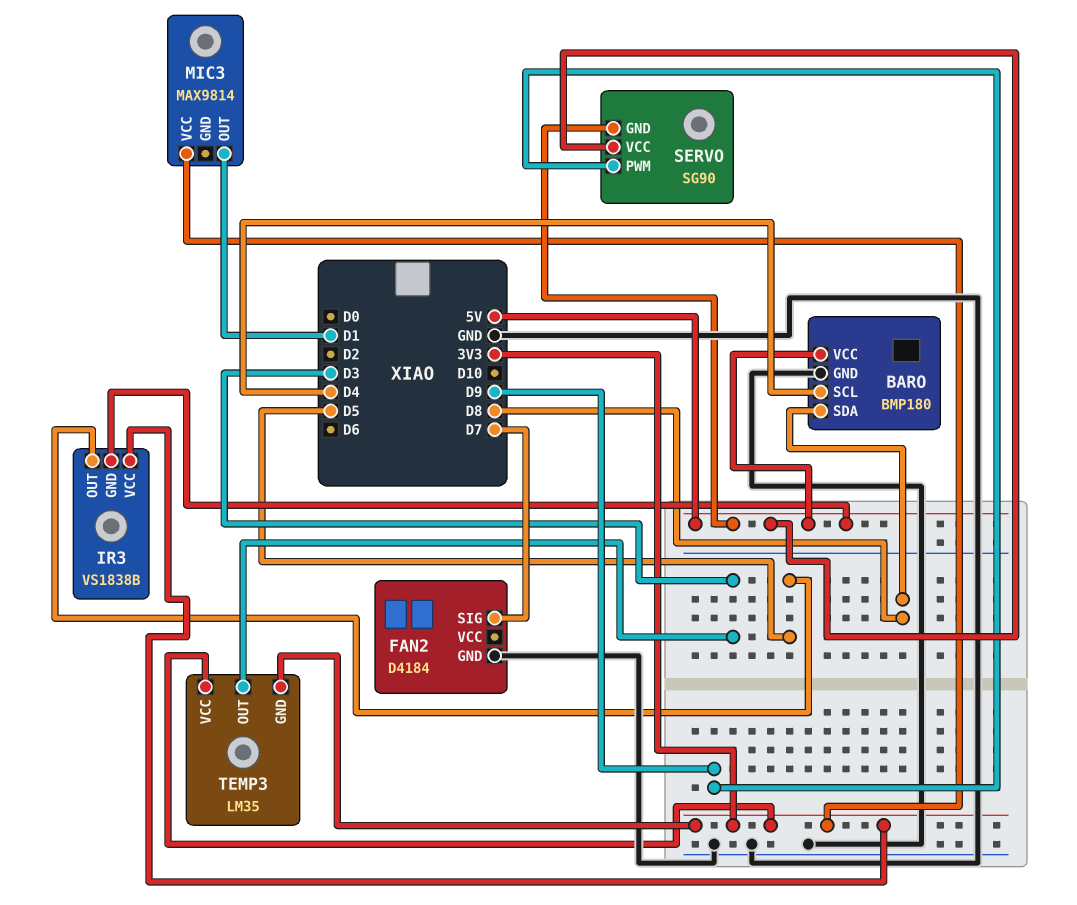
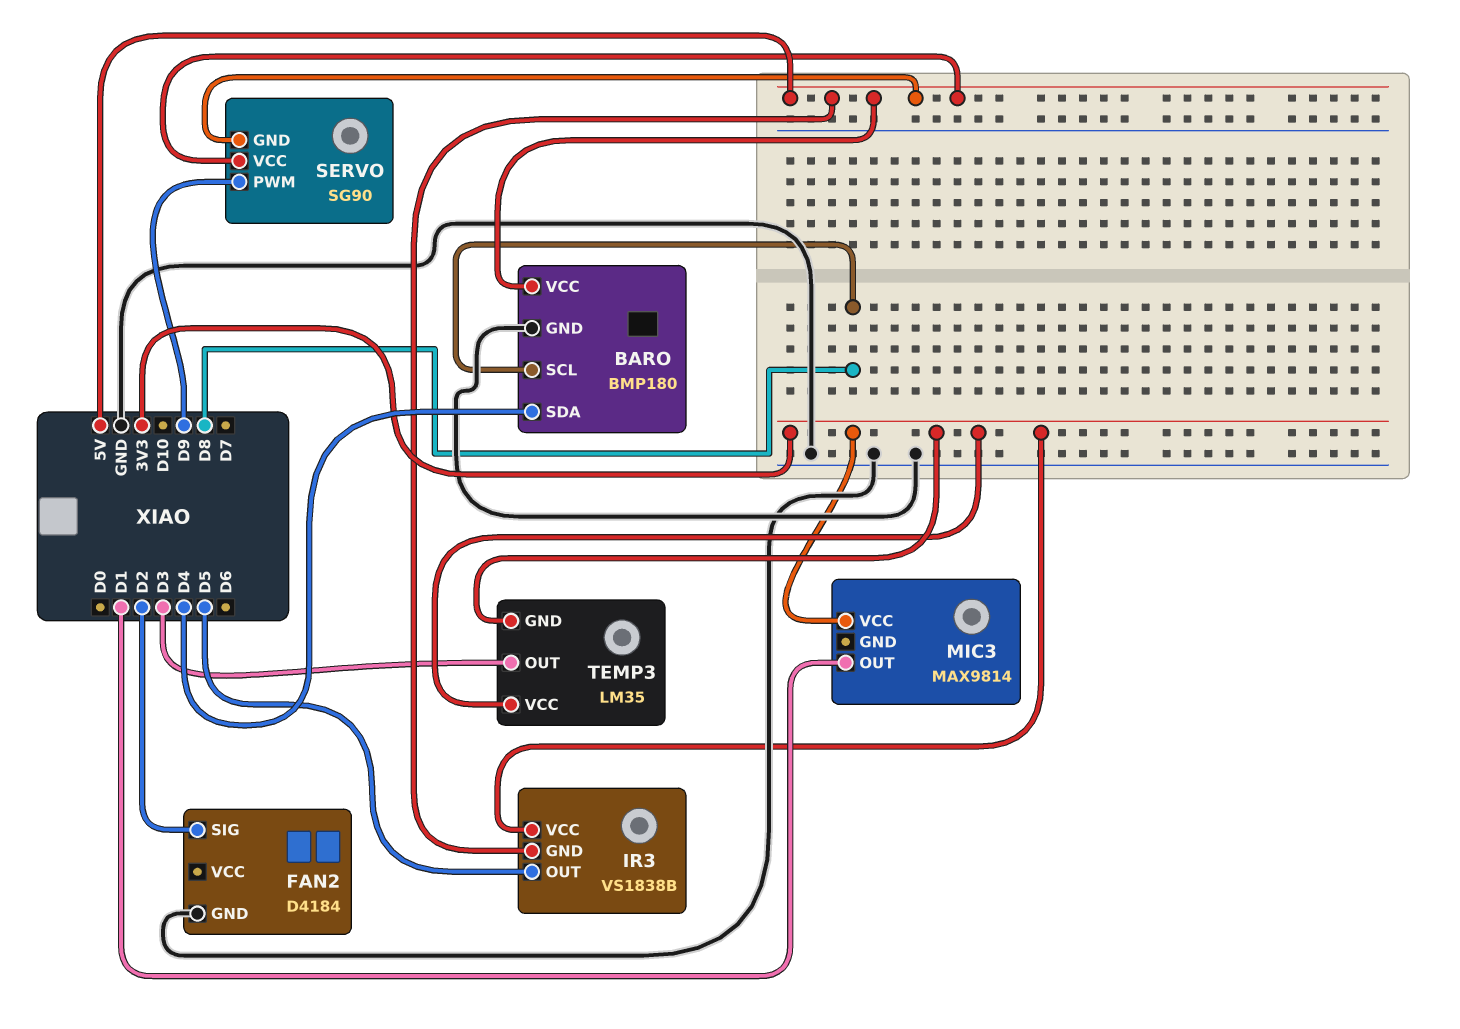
BARO pin SCL: D4 -> D8
BARO pin SDA: D8 -> D4
FAN2 pin SIG: D7 -> D2

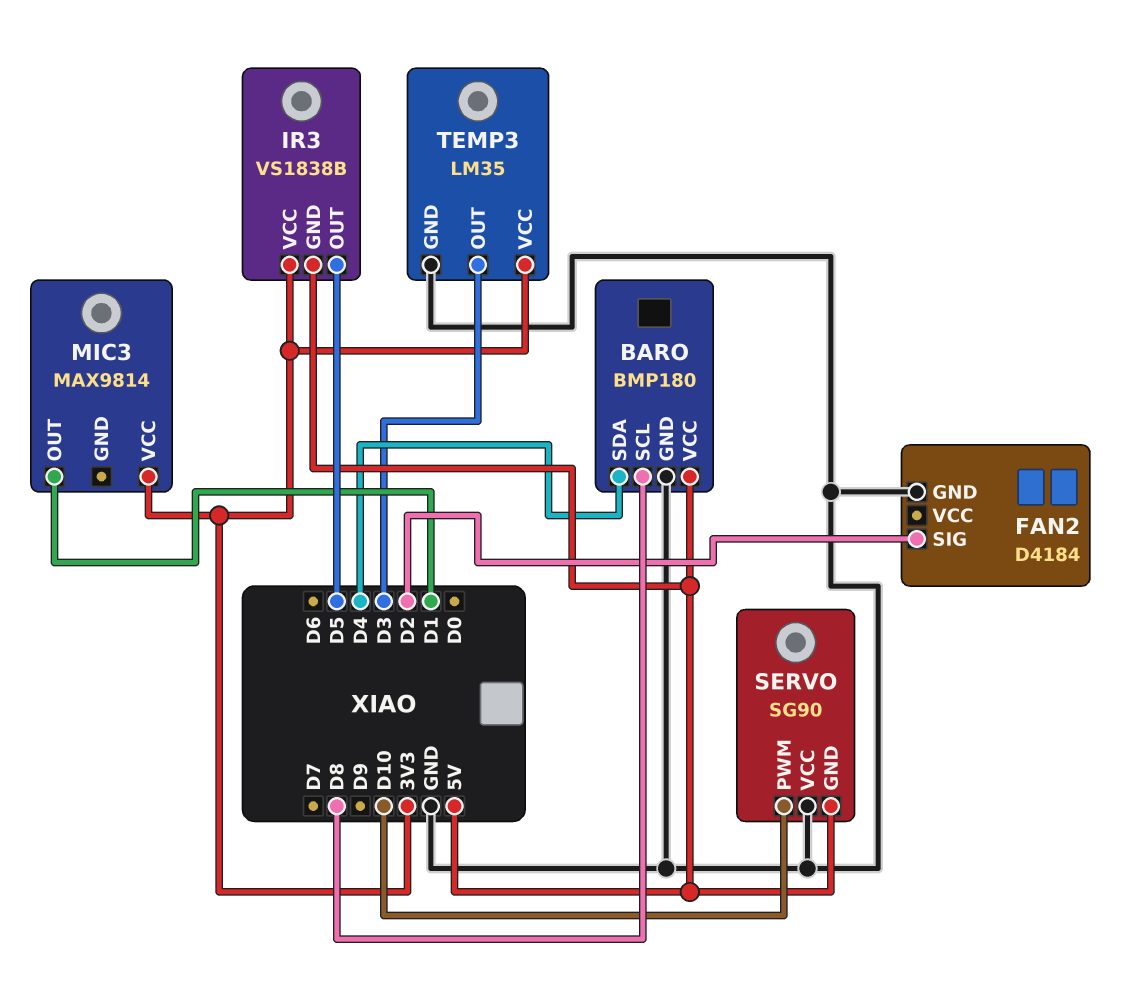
SERVO pin PWM: D9 -> D10
SERVO pin VCC: 5V -> GND
TEMP3 pin GND: 3V3 -> GND

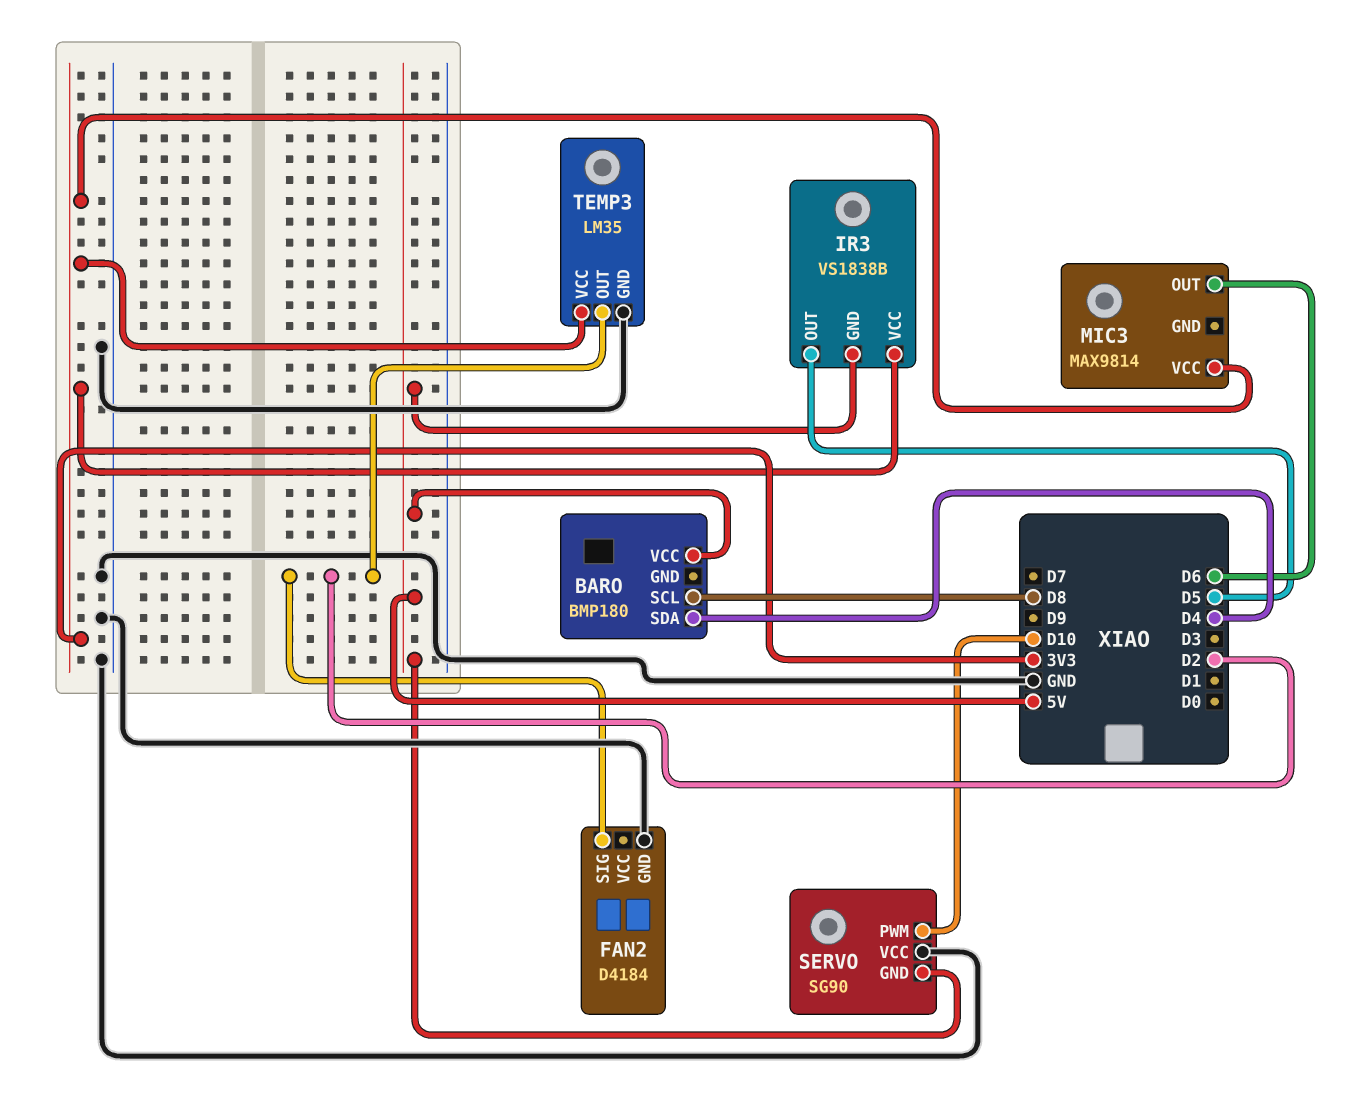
BARO pin GND: GND -> none
MIC3 pin OUT: D1 -> D6
TEMP3 pin OUT: D3 -> D2

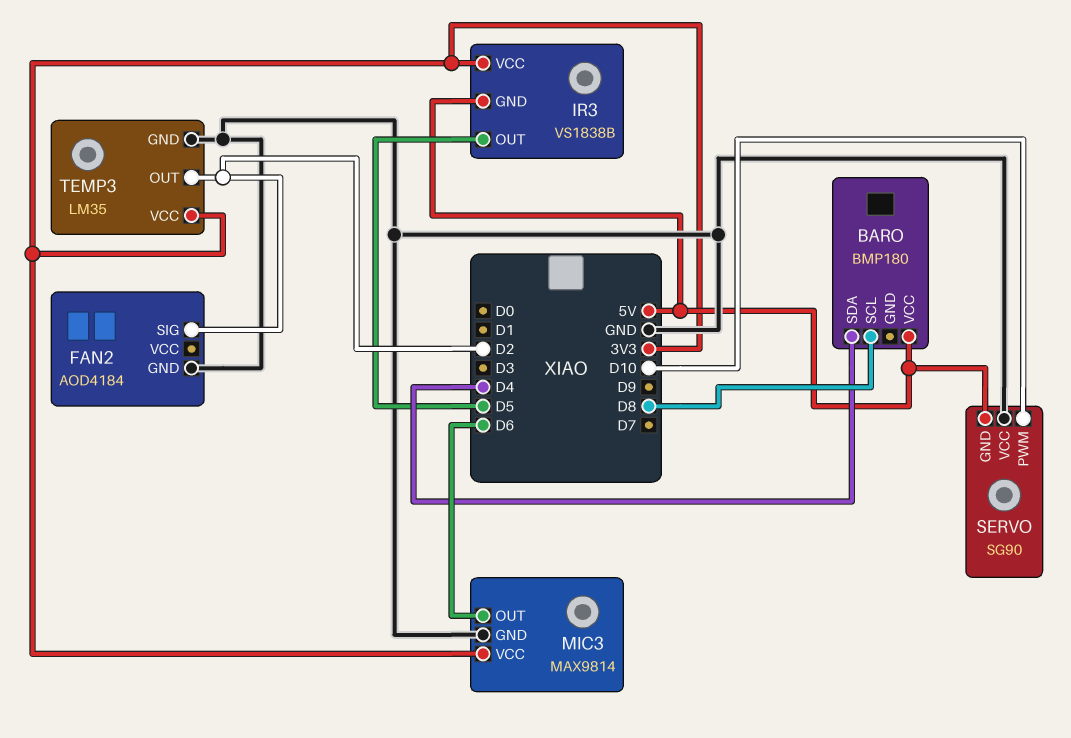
FAN2: D4184 -> AOD4184
MIC3 pin GND: none -> GND

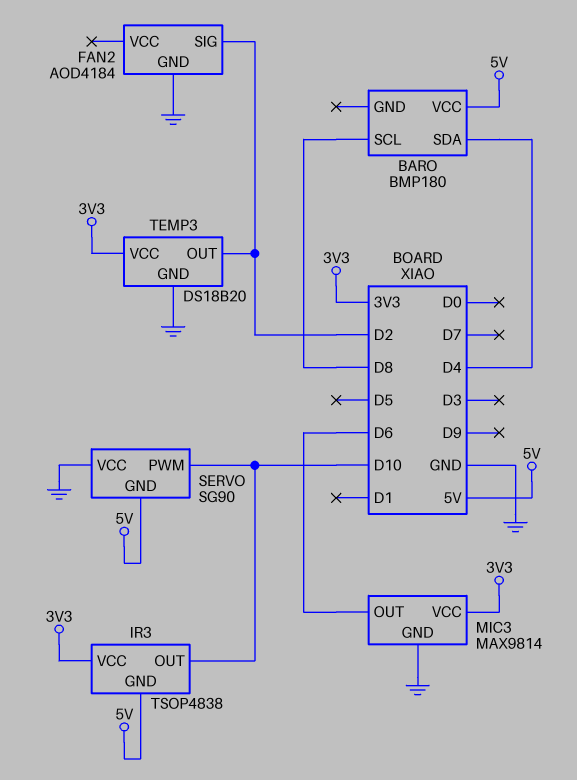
IR3: VS1838B -> TSOP4838
IR3 pin OUT: D5 -> D10
TEMP3: LM35 -> DS18B20

